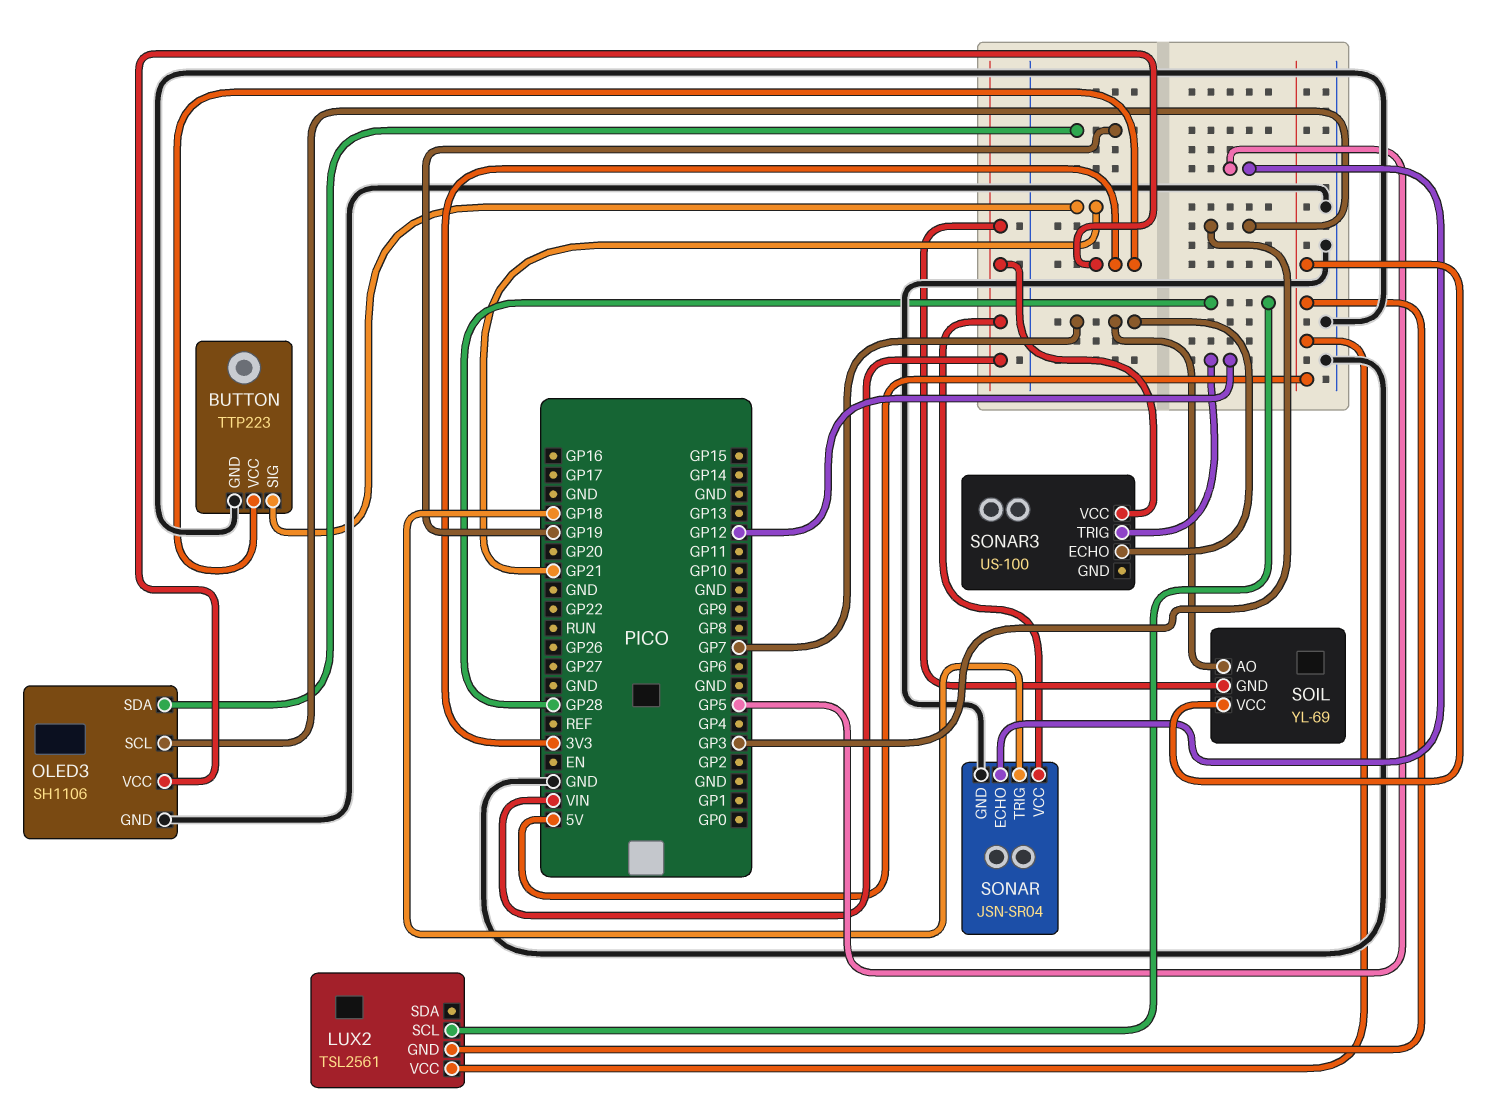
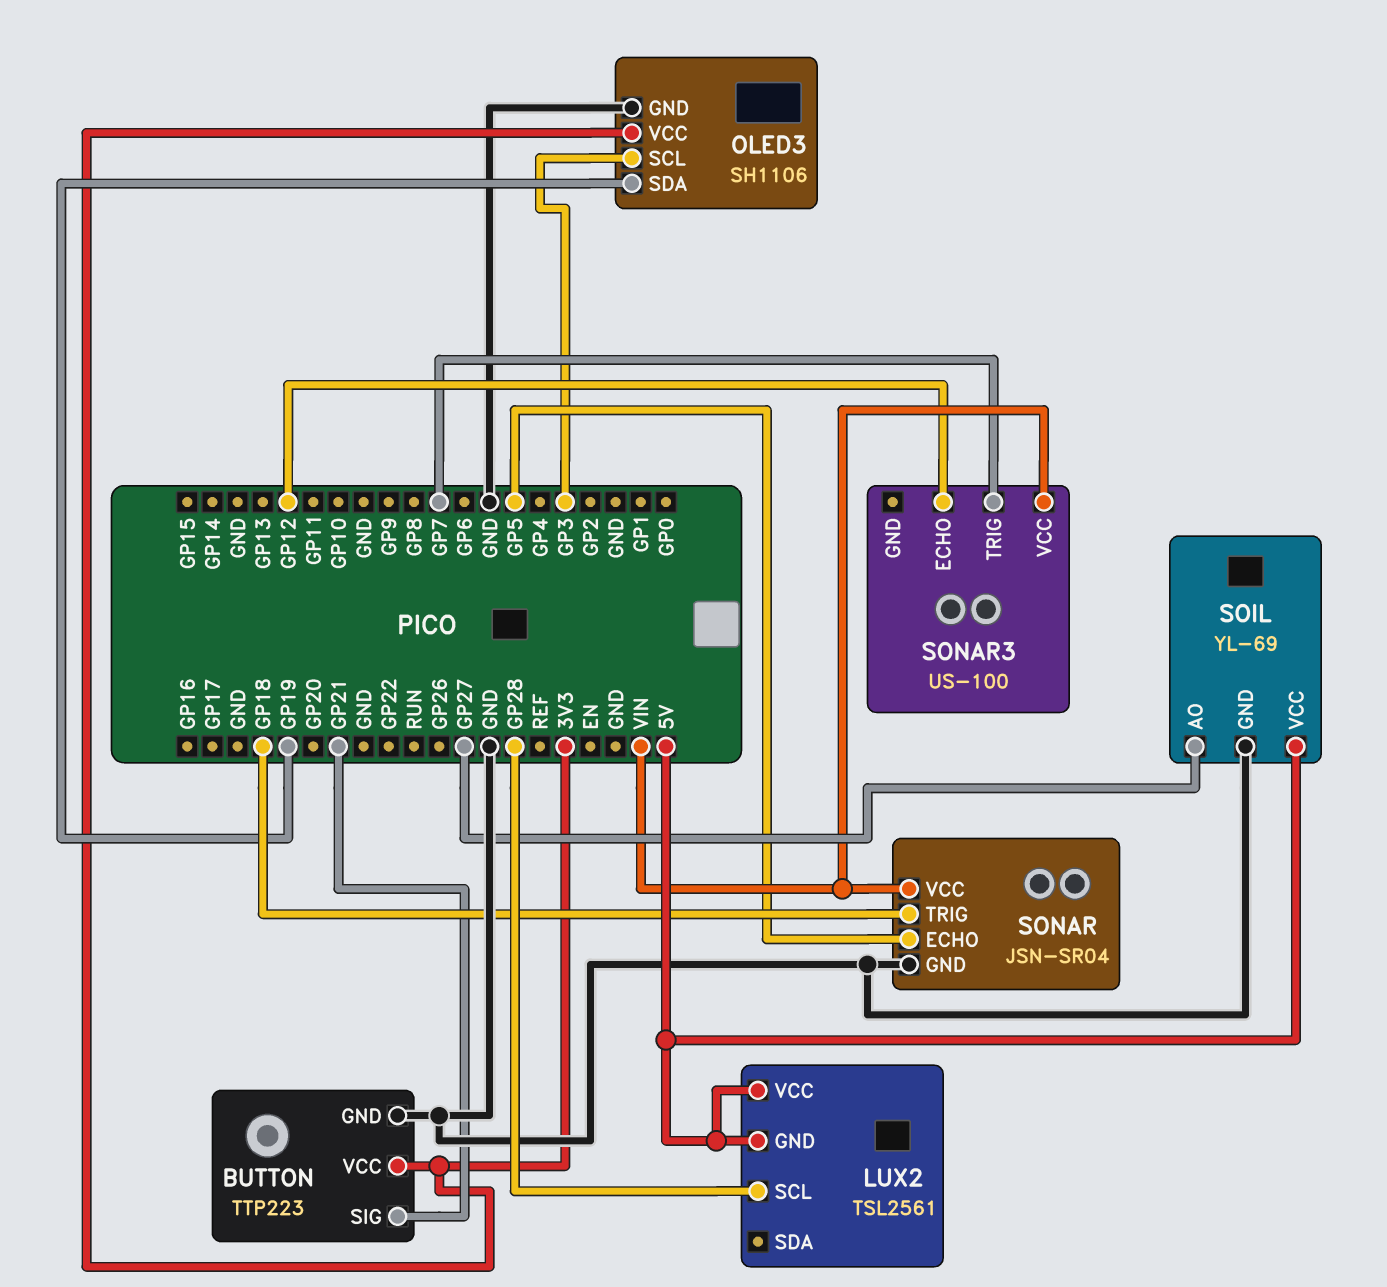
SOIL pin AO: GP7 -> GP27
SOIL pin GND: VIN -> GND
SONAR3 pin ECHO: GP7 -> GP12
SONAR3 pin TRIG: GP12 -> GP7

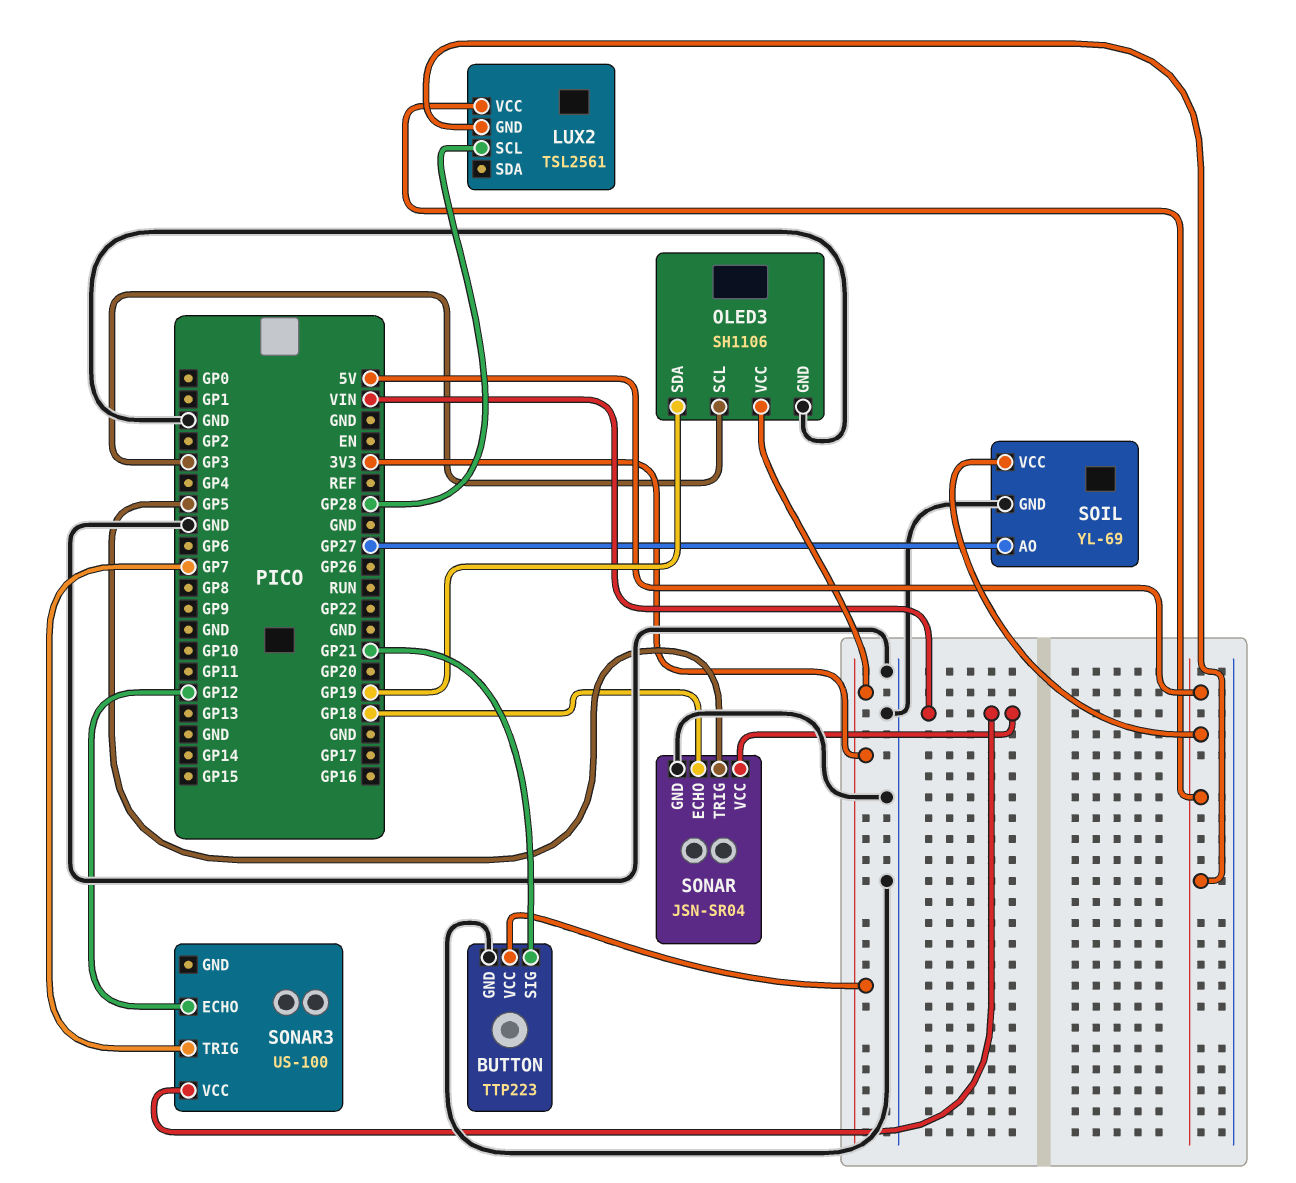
SONAR pin ECHO: GP5 -> GP18
SONAR pin TRIG: GP18 -> GP5

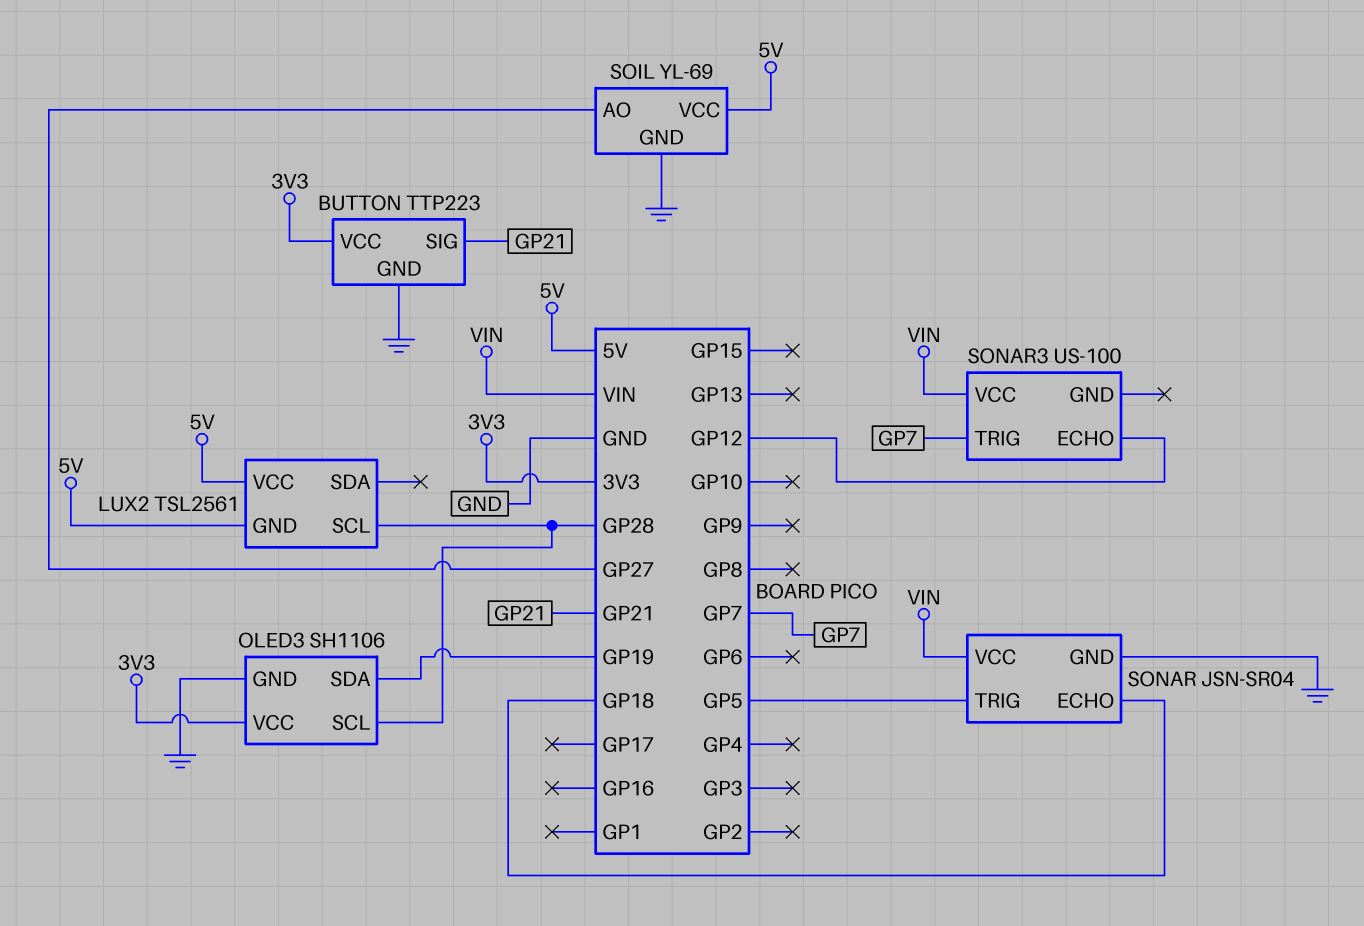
OLED3 pin SCL: GP3 -> GP28

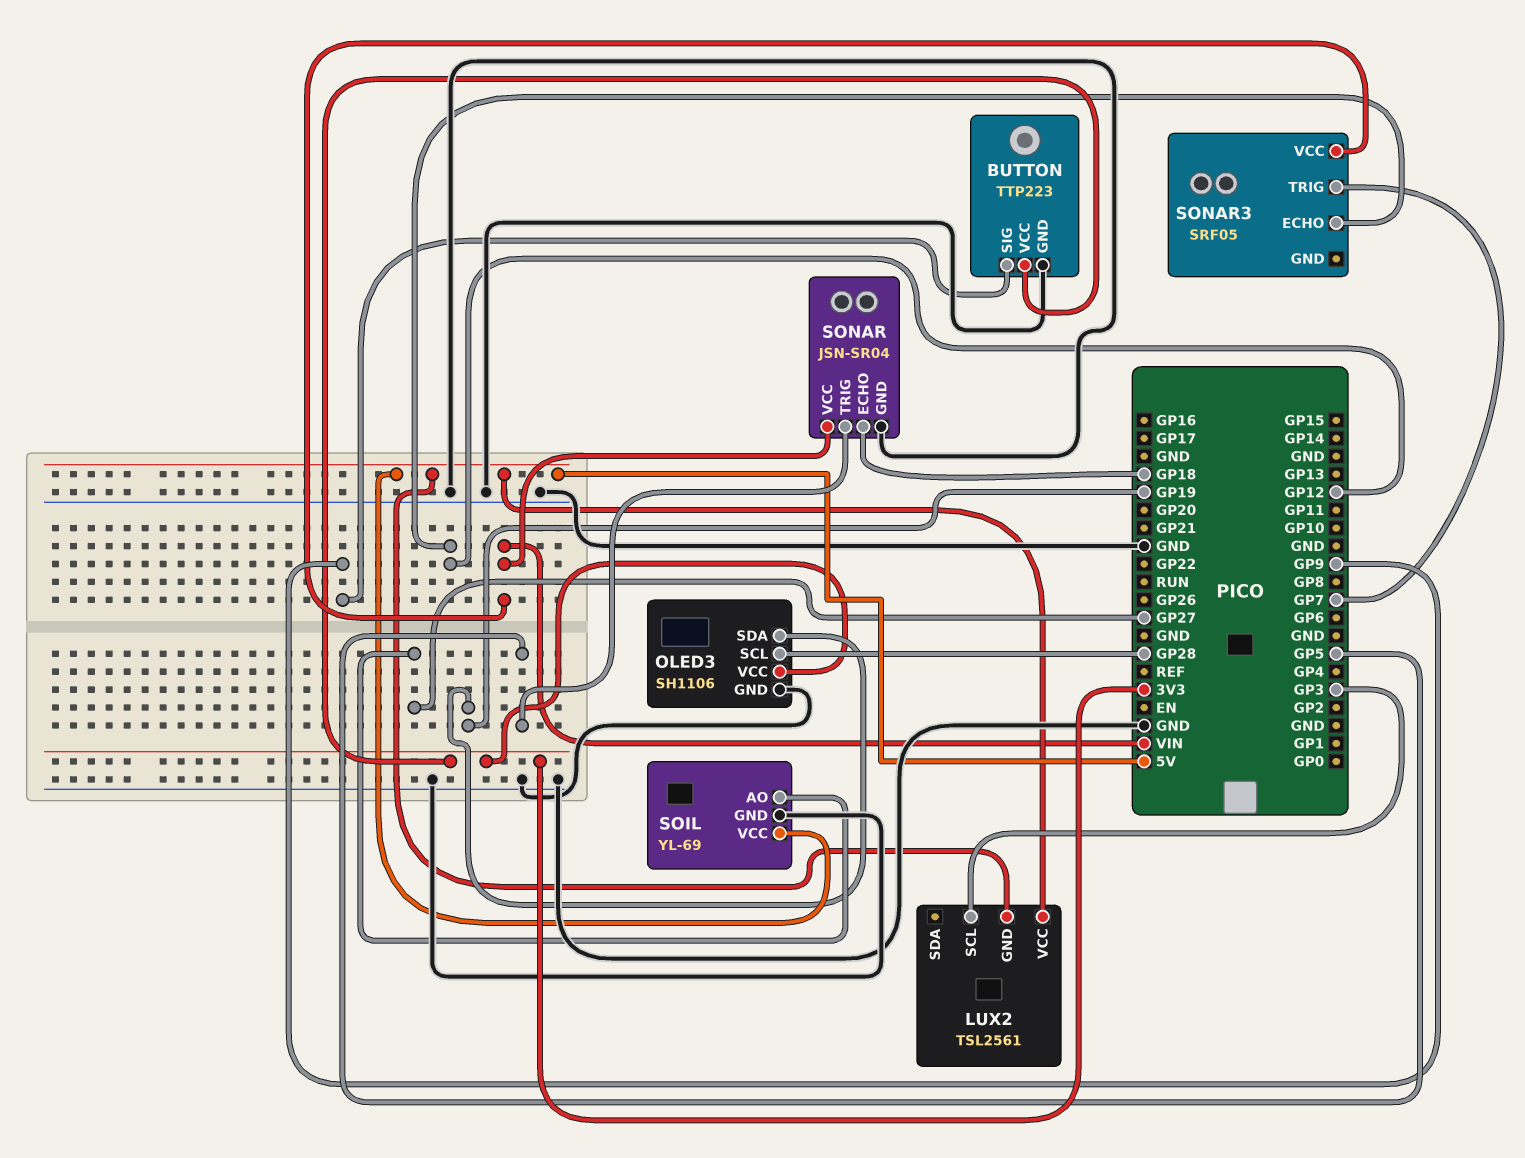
BUTTON pin SIG: GP21 -> GP9
LUX2 pin SCL: GP28 -> GP3
SONAR3: US-100 -> SRF05

